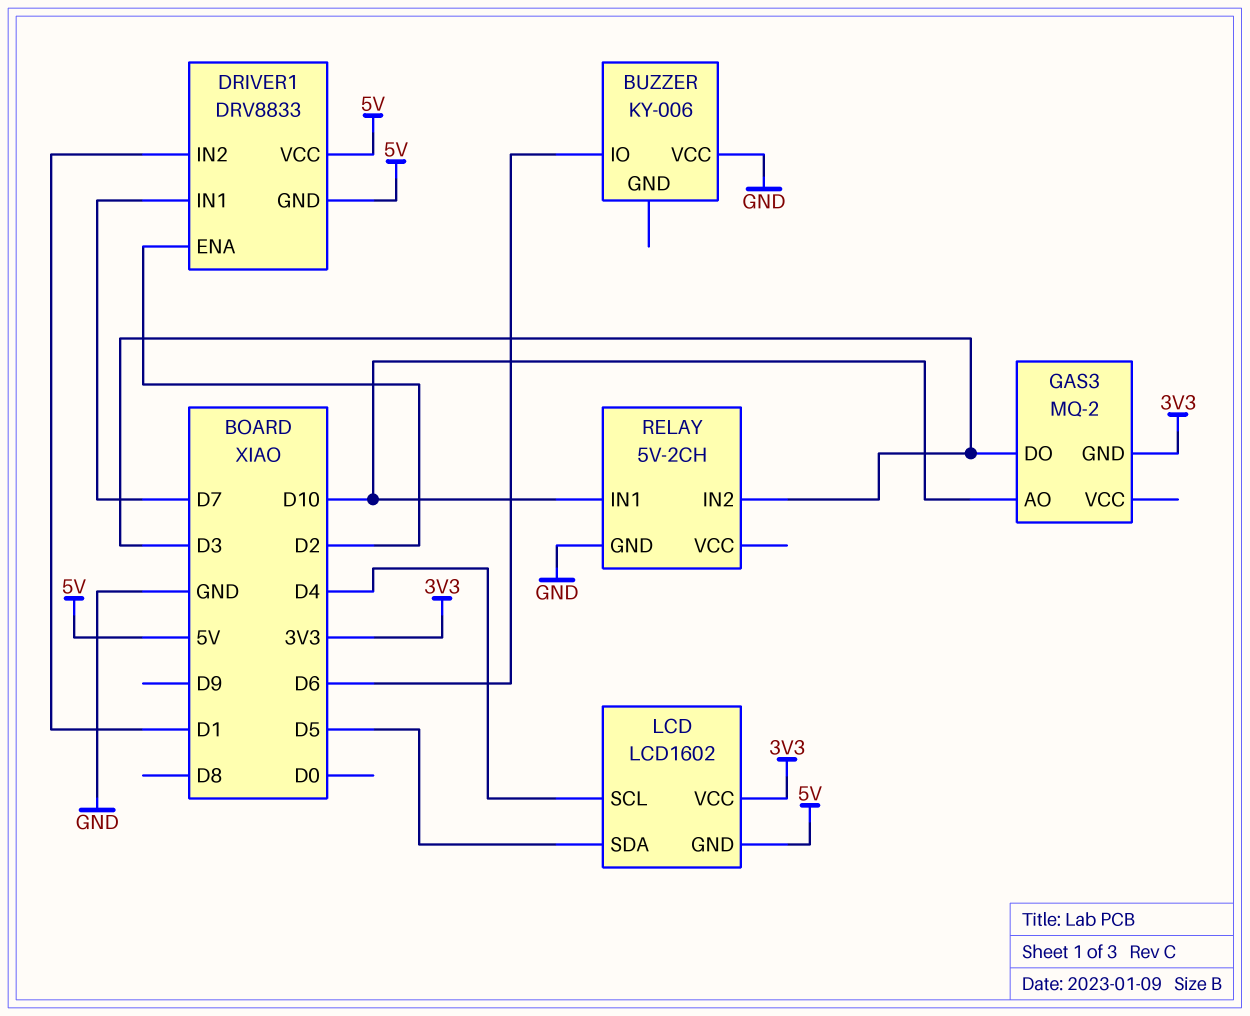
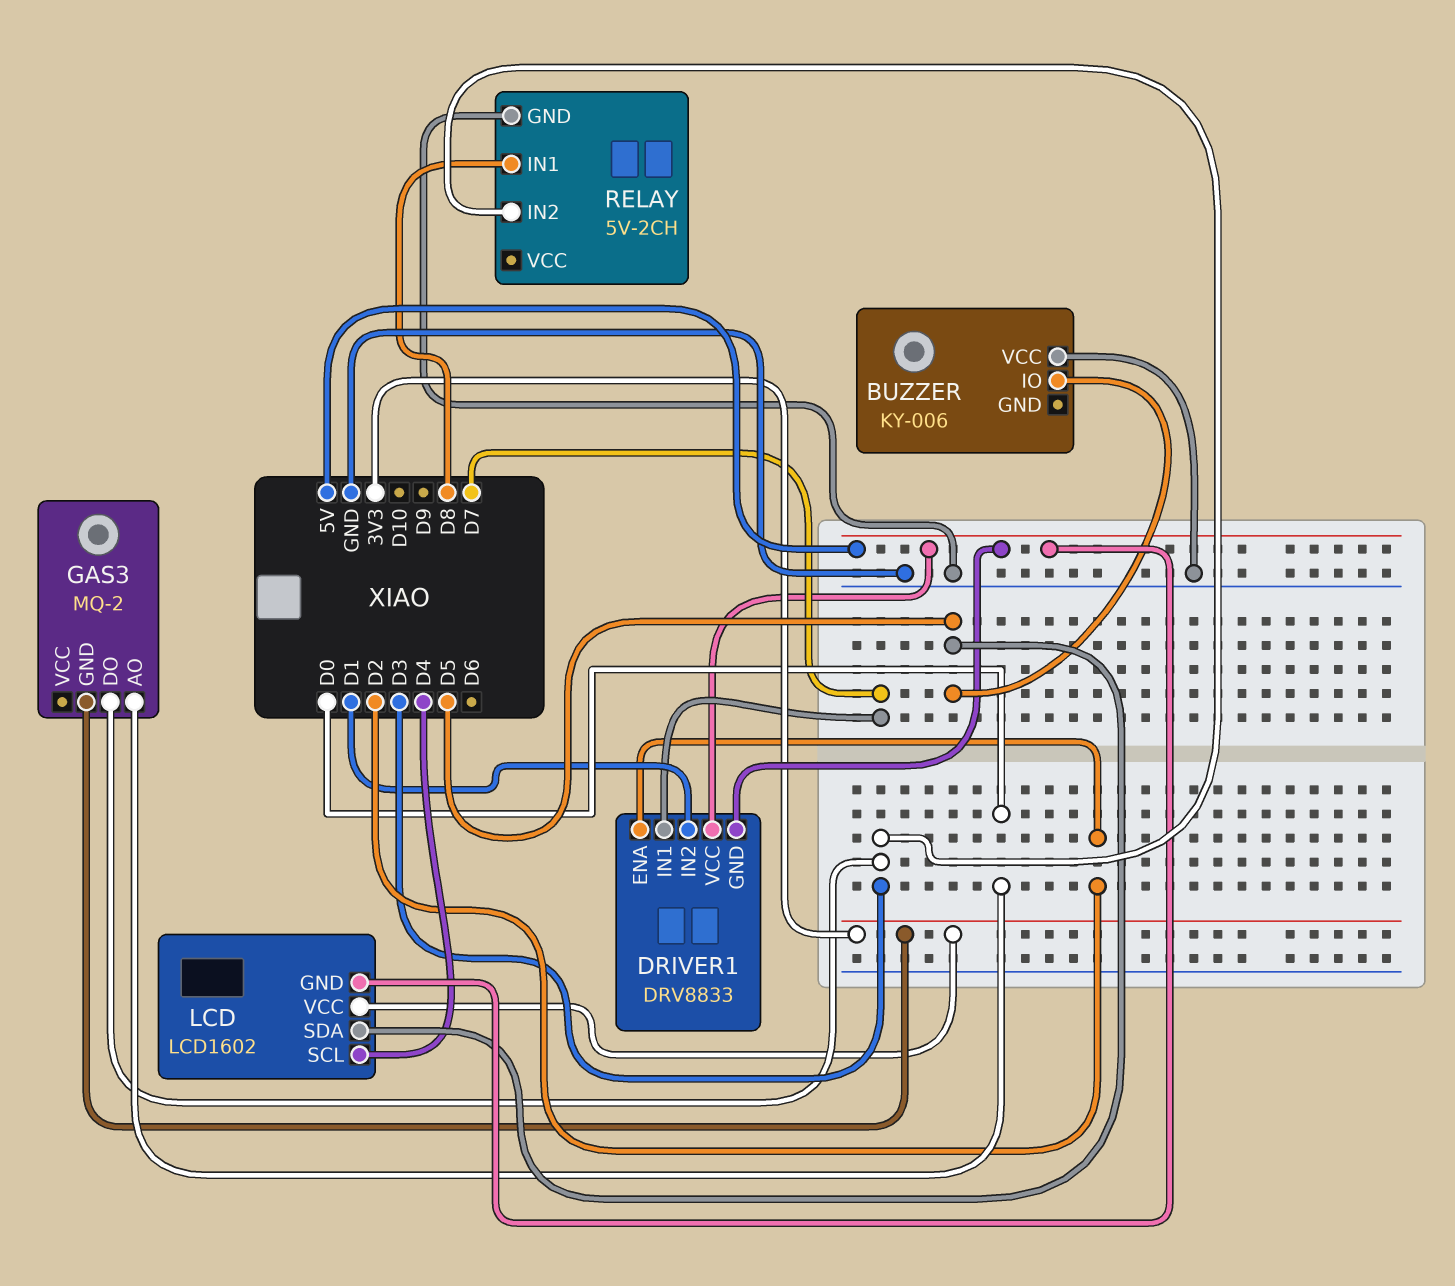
BUZZER pin IO: D6 -> D5
GAS3 pin AO: D10 -> D0
RELAY pin IN1: D10 -> D8

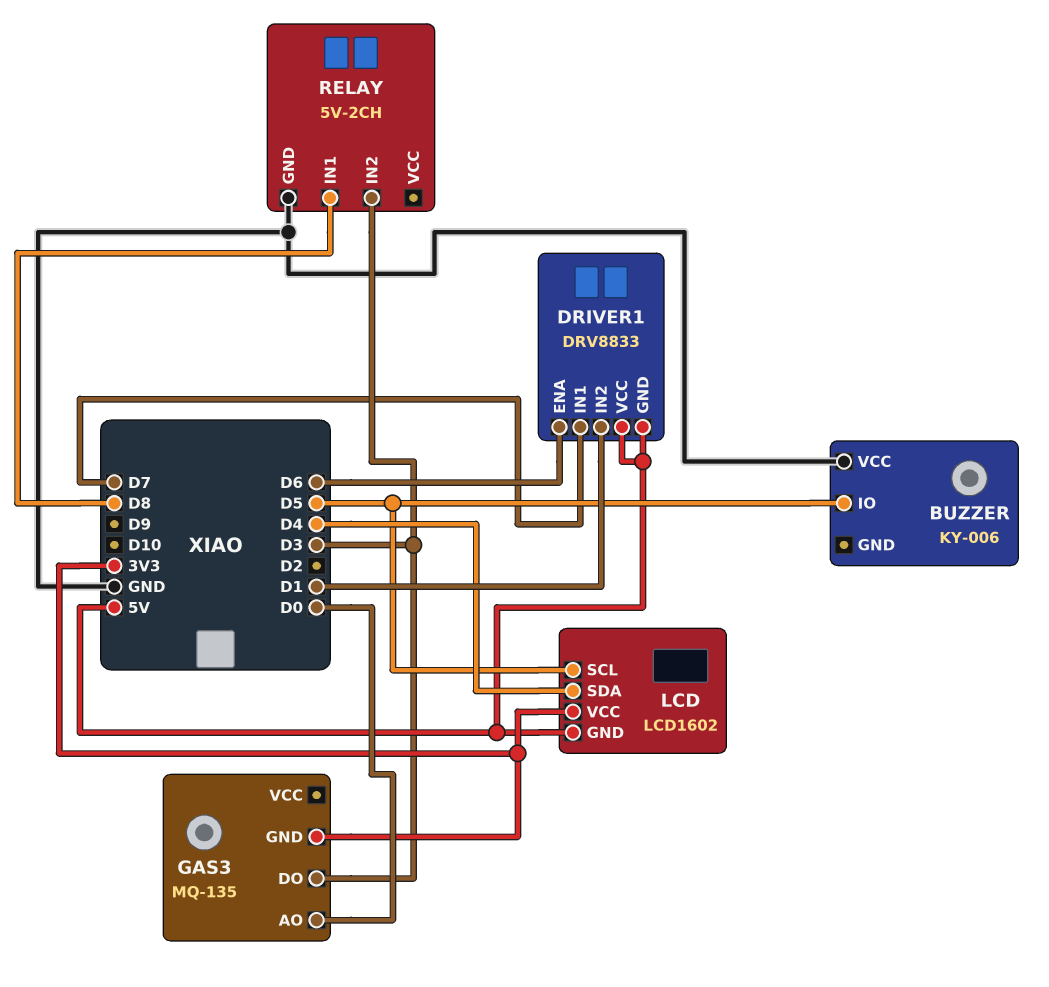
DRIVER1 pin ENA: D2 -> D6
GAS3: MQ-2 -> MQ-135
LCD pin SCL: D4 -> D5
LCD pin SDA: D5 -> D4

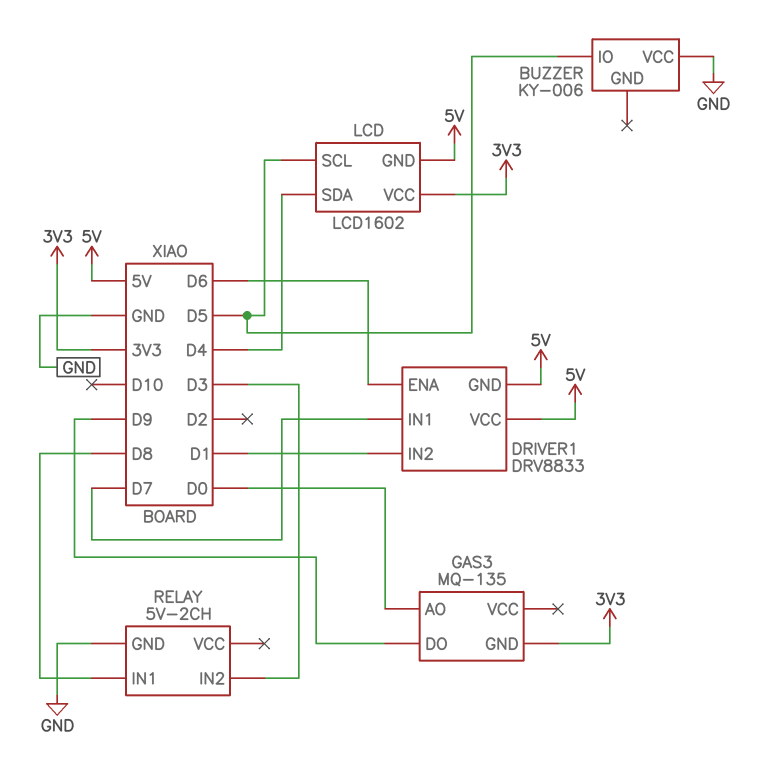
GAS3 pin DO: D3 -> D9

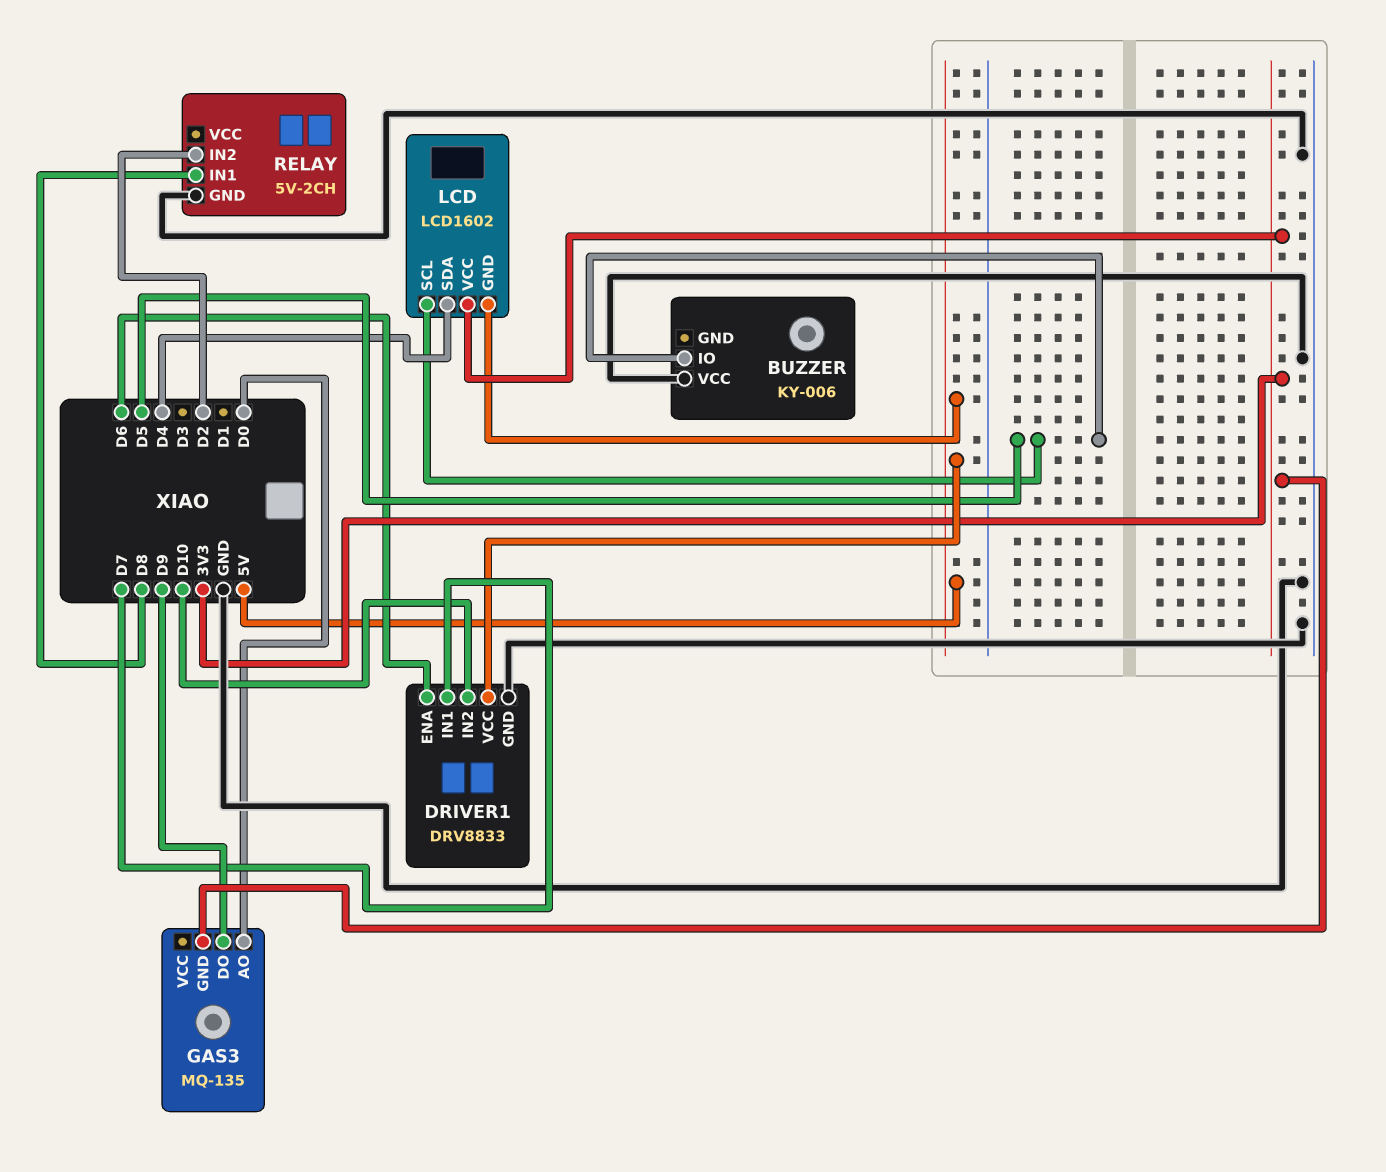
DRIVER1 pin GND: 5V -> GND
DRIVER1 pin IN2: D1 -> D10
RELAY pin IN2: D3 -> D2

